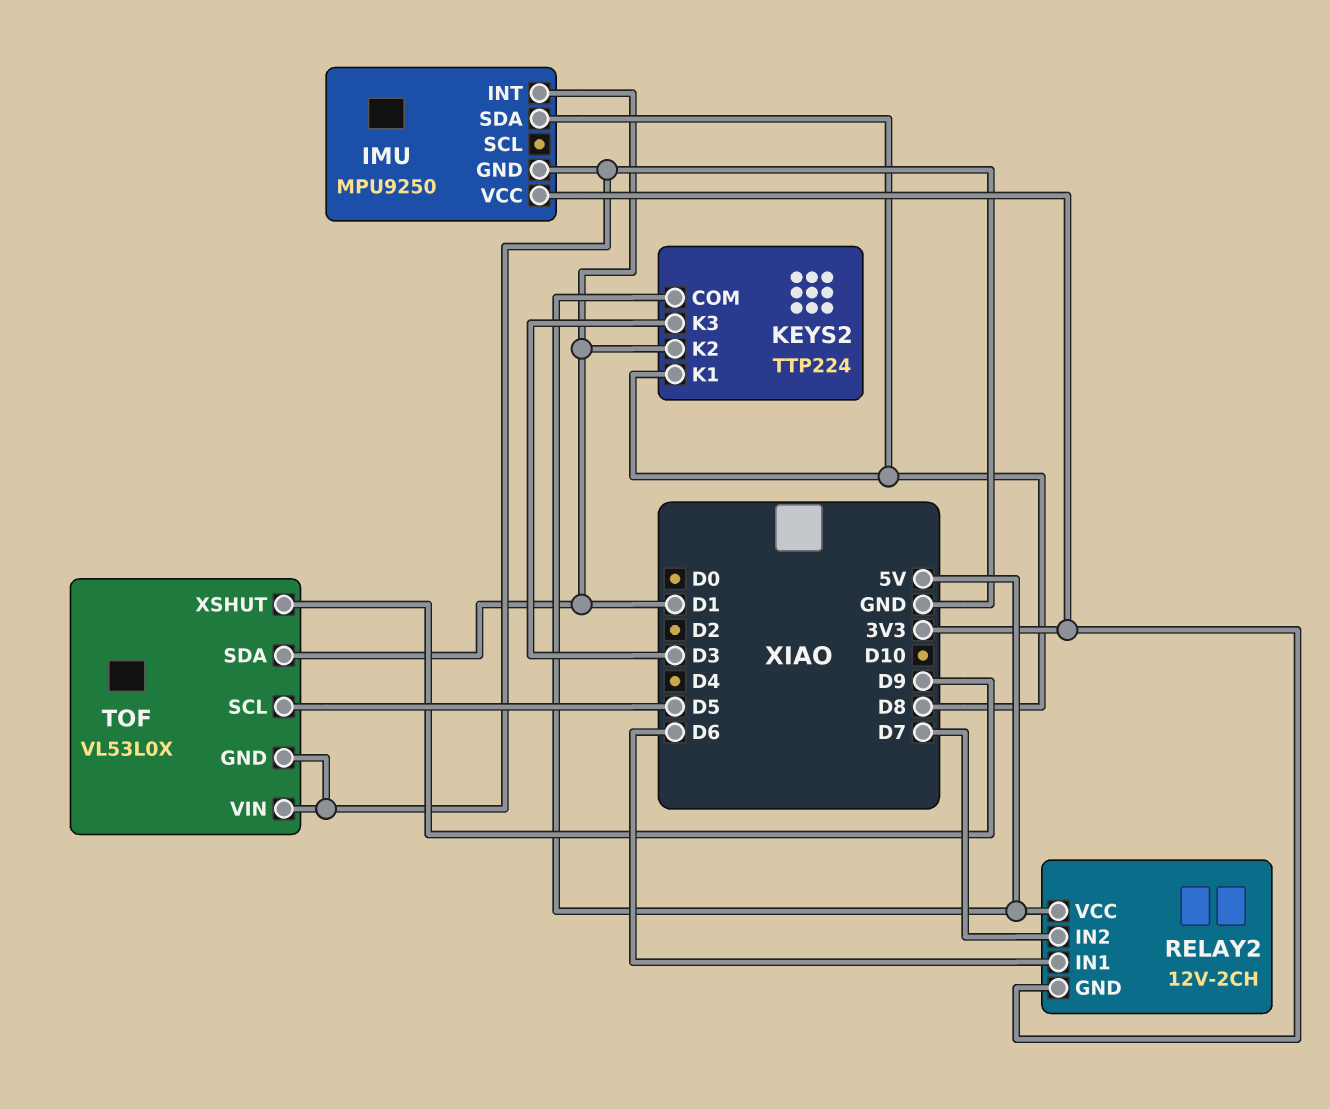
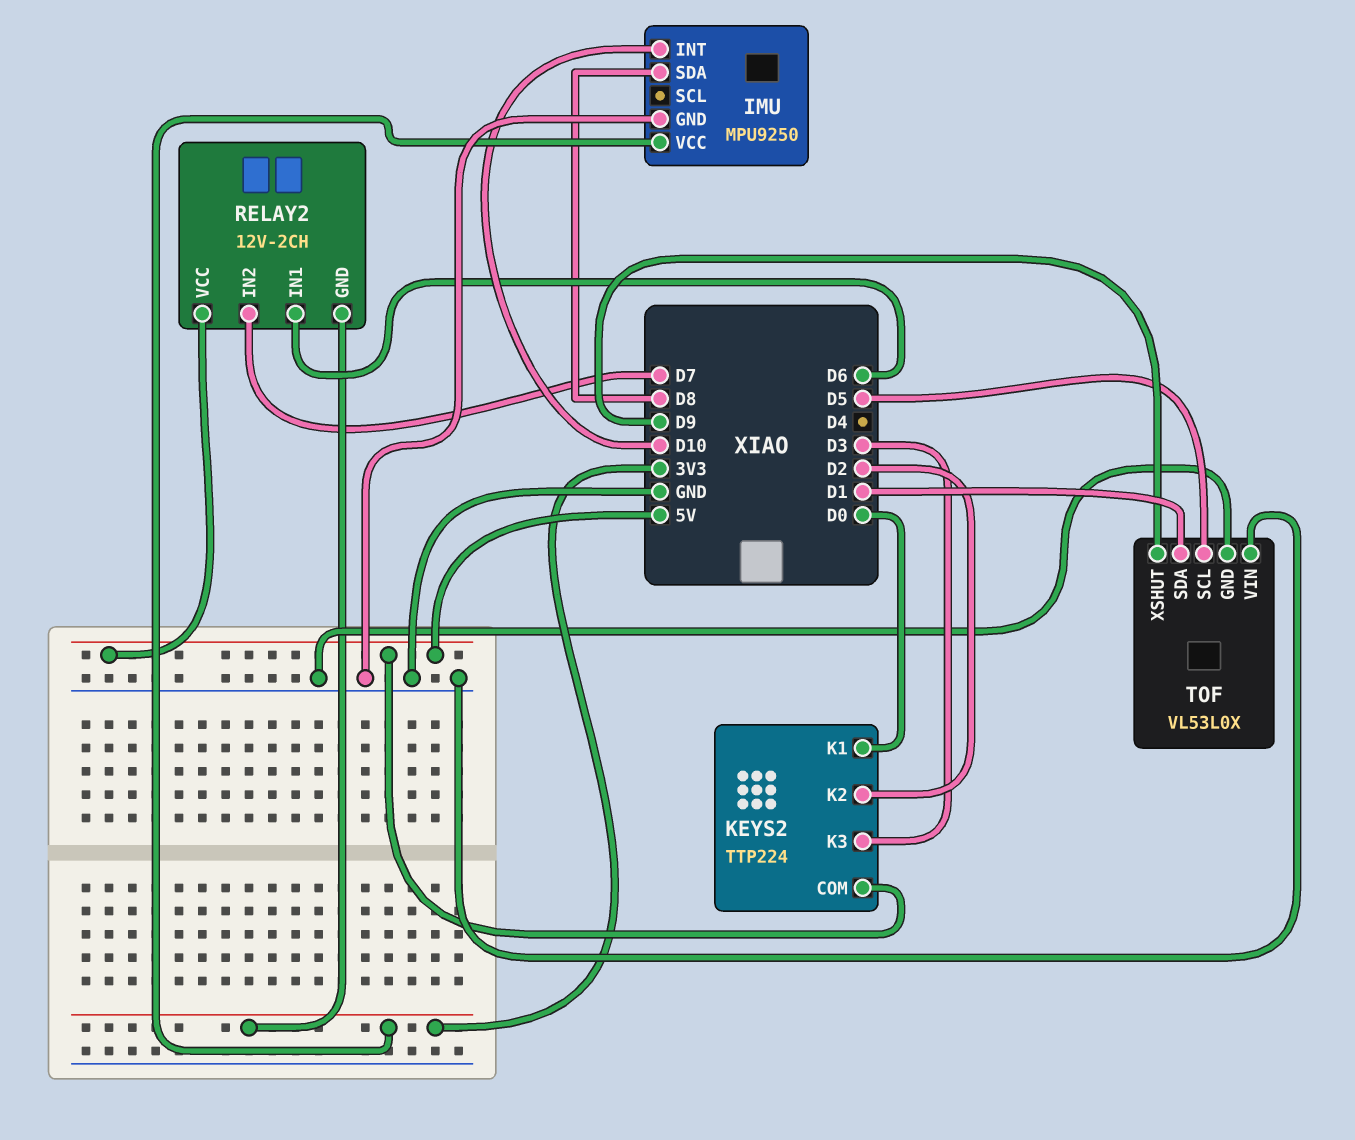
IMU pin INT: D1 -> D10
KEYS2 pin K1: D8 -> D0
KEYS2 pin K2: D1 -> D2

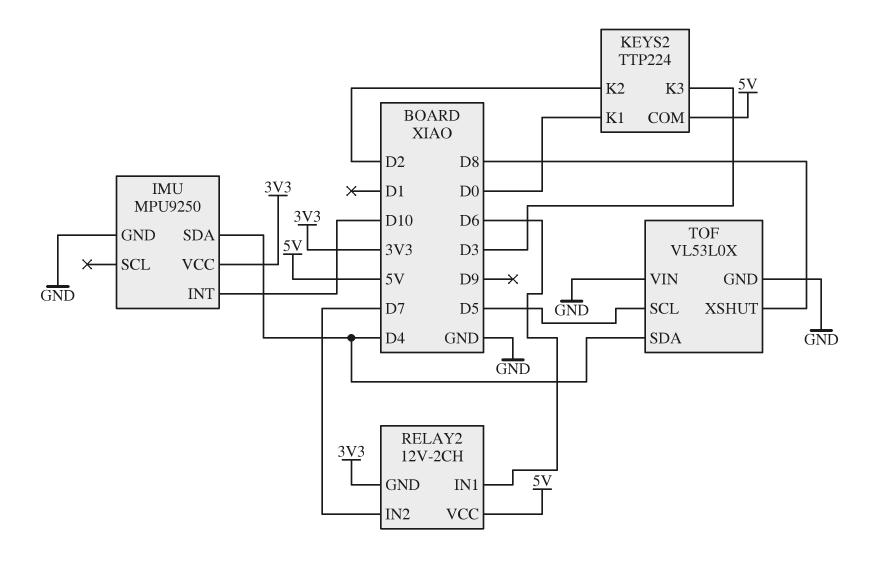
IMU pin SDA: D8 -> D4
TOF pin SDA: D1 -> D4
TOF pin XSHUT: D9 -> D8

